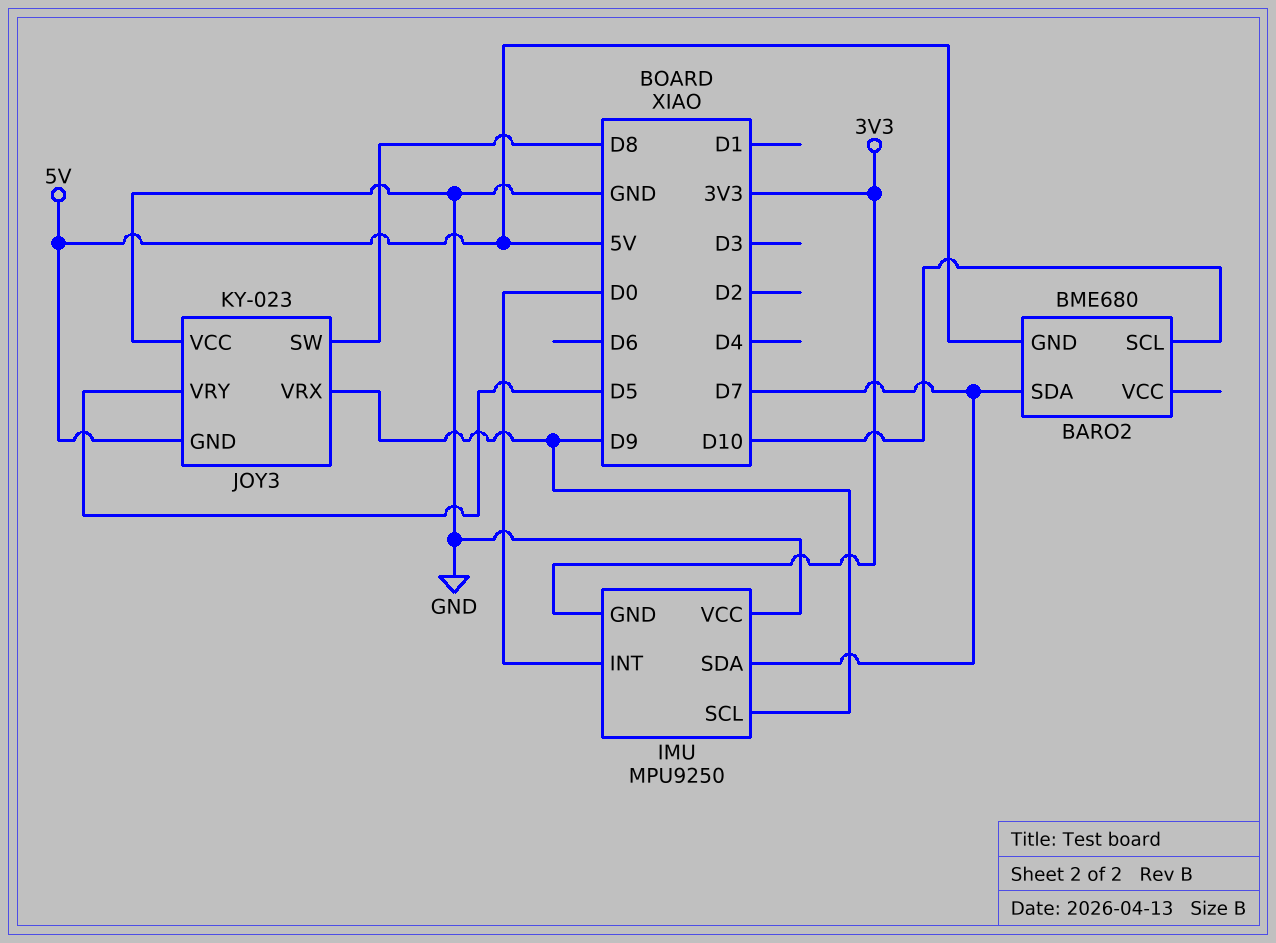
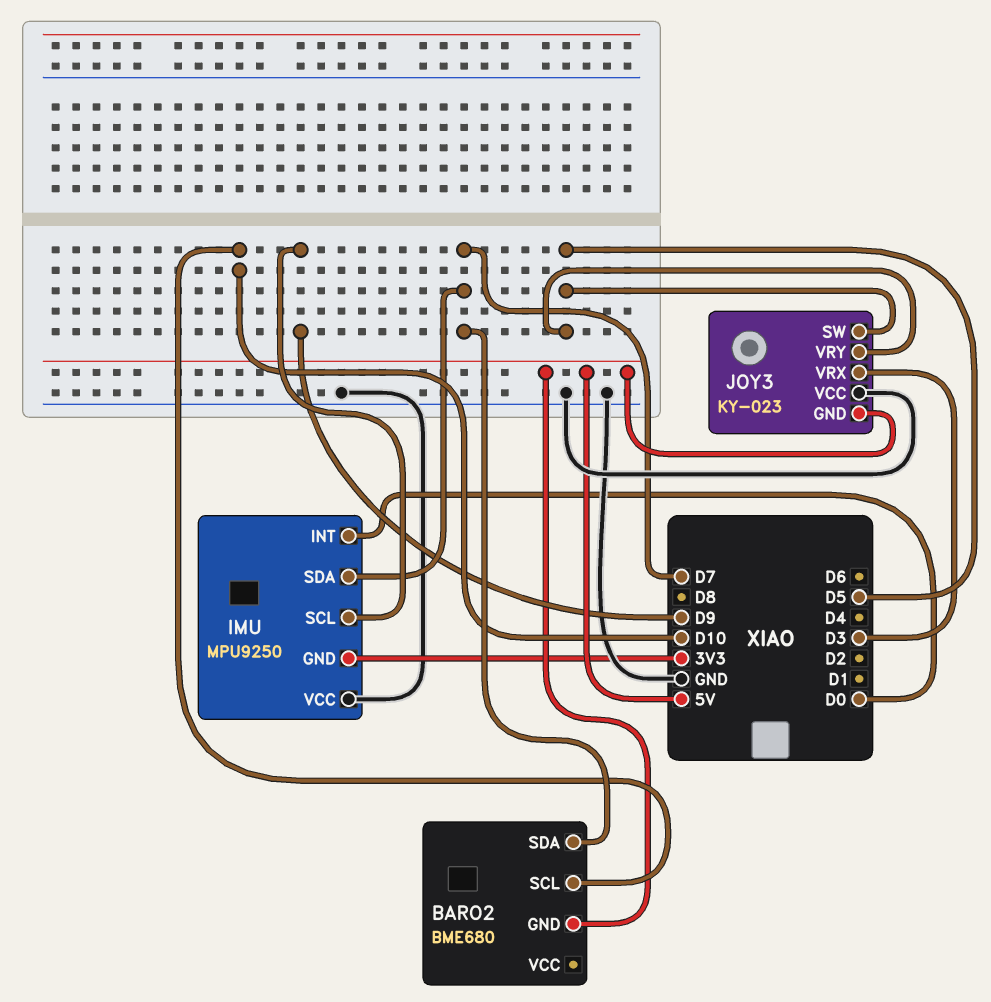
JOY3 pin SW: D8 -> D5
JOY3 pin VRX: D9 -> D3

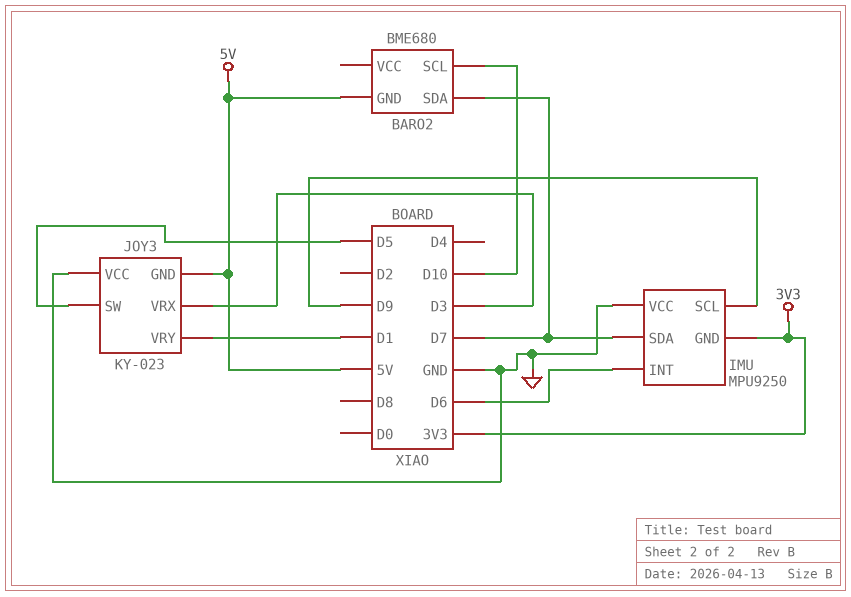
IMU pin INT: D0 -> D6
JOY3 pin VRY: D5 -> D1

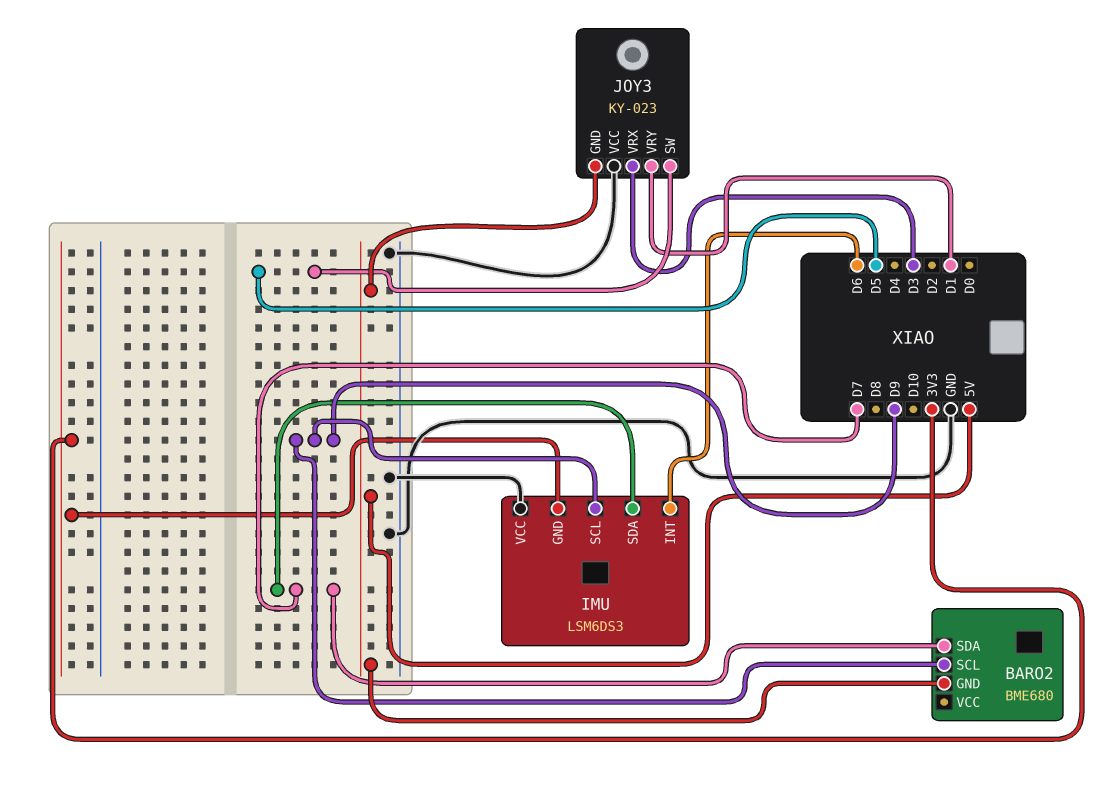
BARO2 pin SCL: D10 -> D9
IMU: MPU9250 -> LSM6DS3

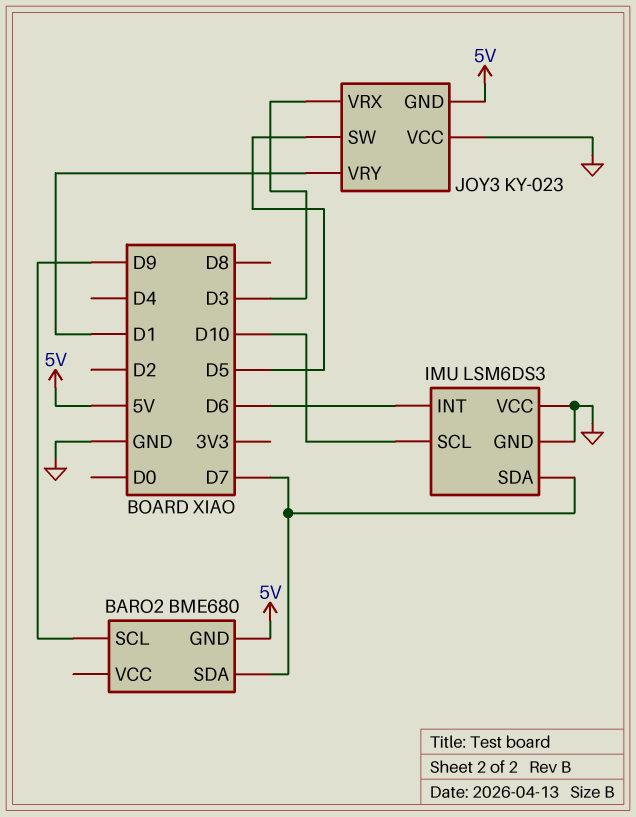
IMU pin GND: 3V3 -> GND
IMU pin SCL: D9 -> D10

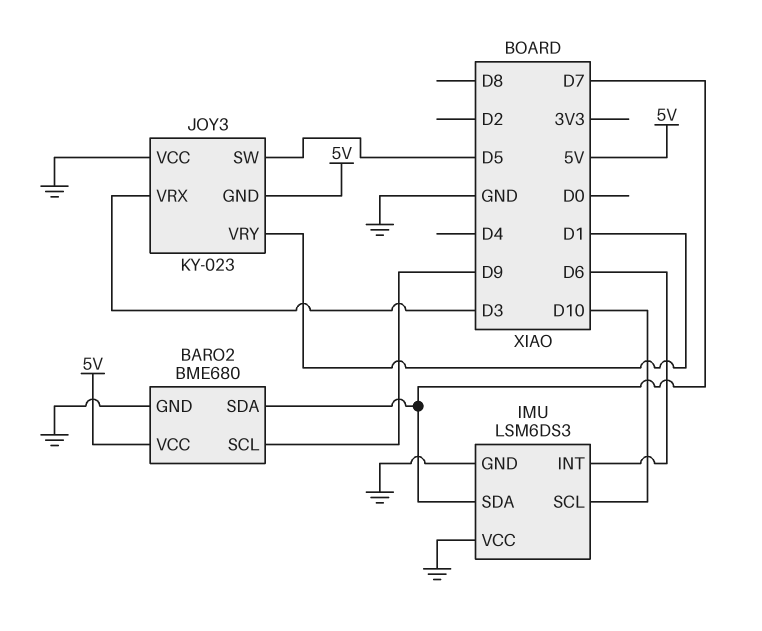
BARO2 pin GND: 5V -> GND
BARO2 pin VCC: none -> 5V

